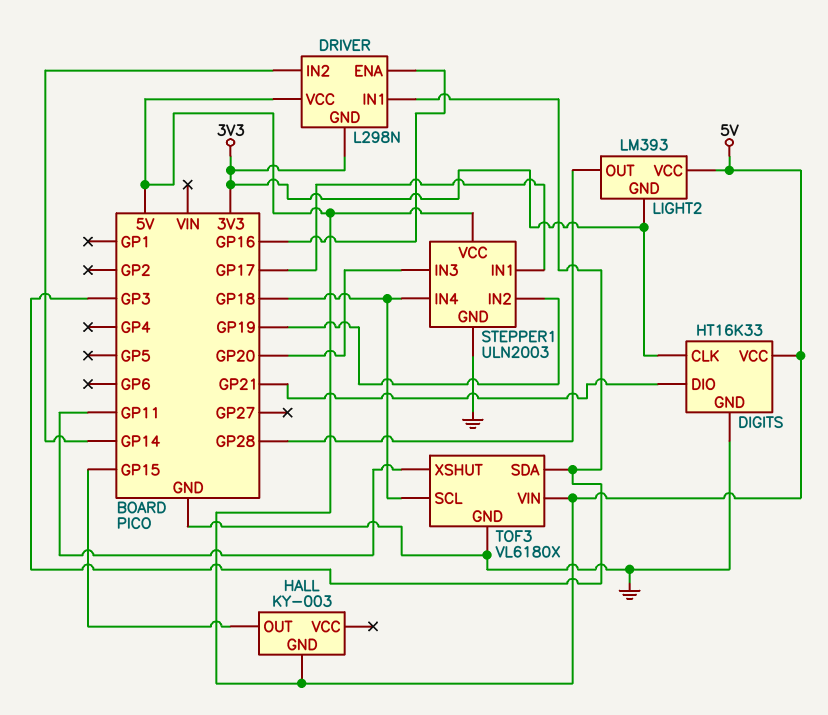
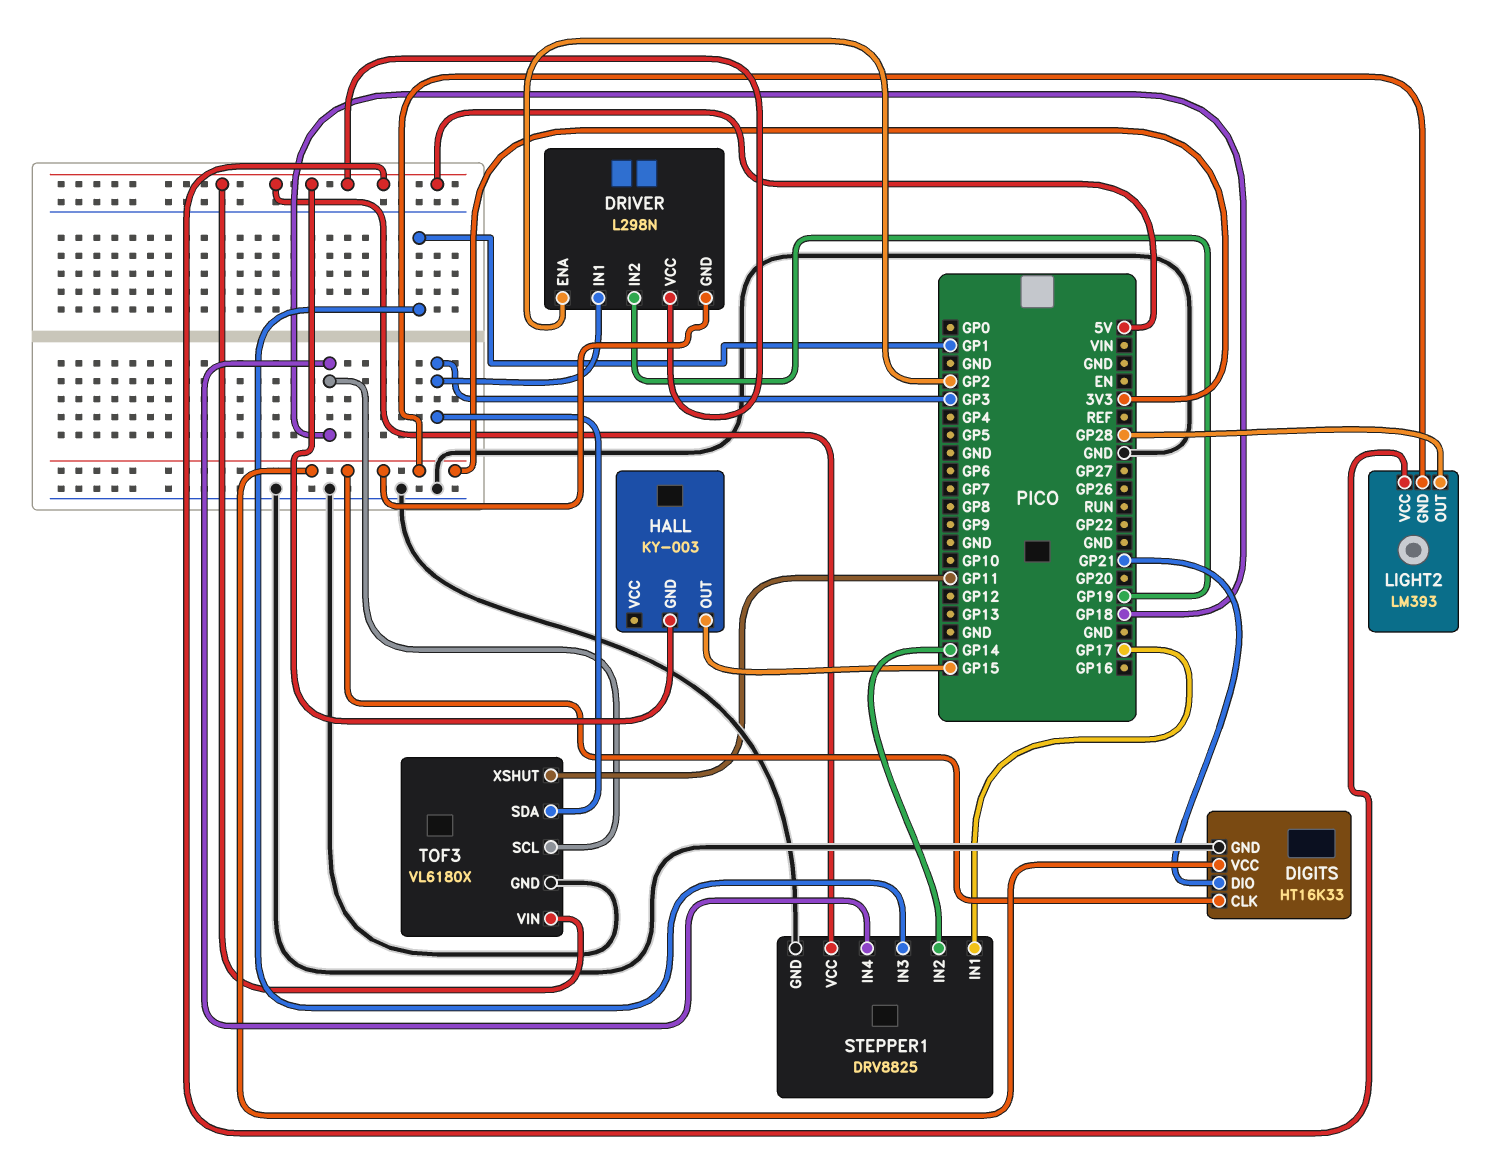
DIGITS pin VCC: 5V -> 3V3
DRIVER pin ENA: GP16 -> GP2
DRIVER pin IN2: GP14 -> GP19
STEPPER1: ULN2003 -> DRV8825
STEPPER1 pin IN2: GP19 -> GP14
STEPPER1 pin IN3: GP20 -> GP1

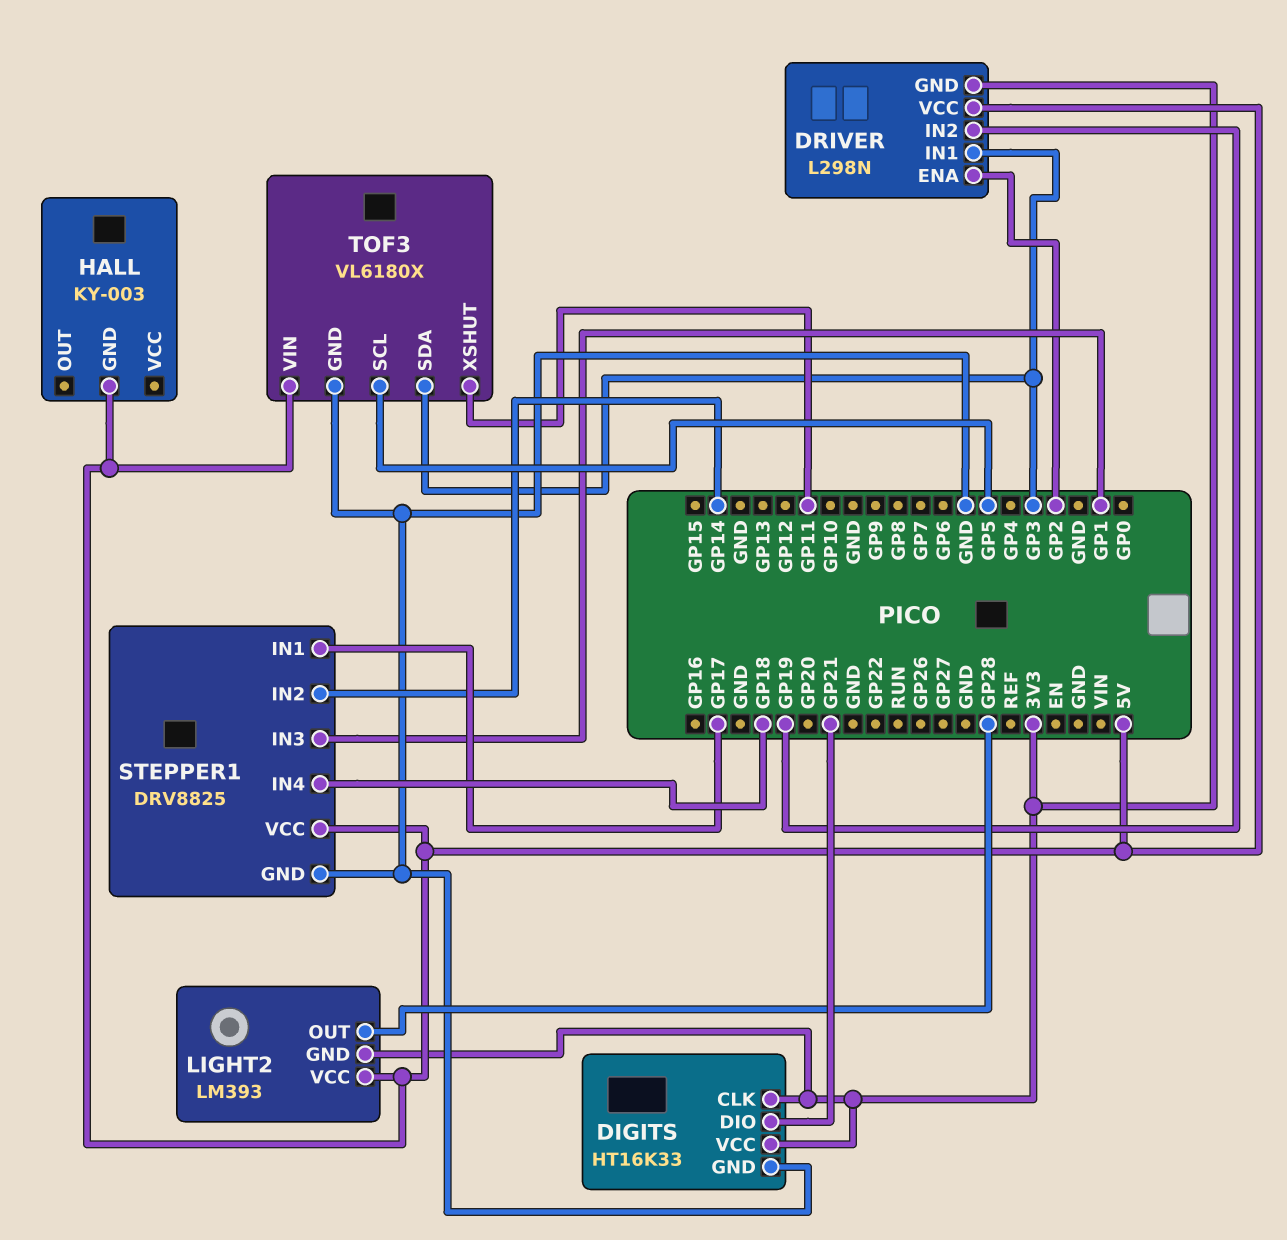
HALL pin OUT: GP15 -> none
TOF3 pin SCL: GP18 -> GP5

